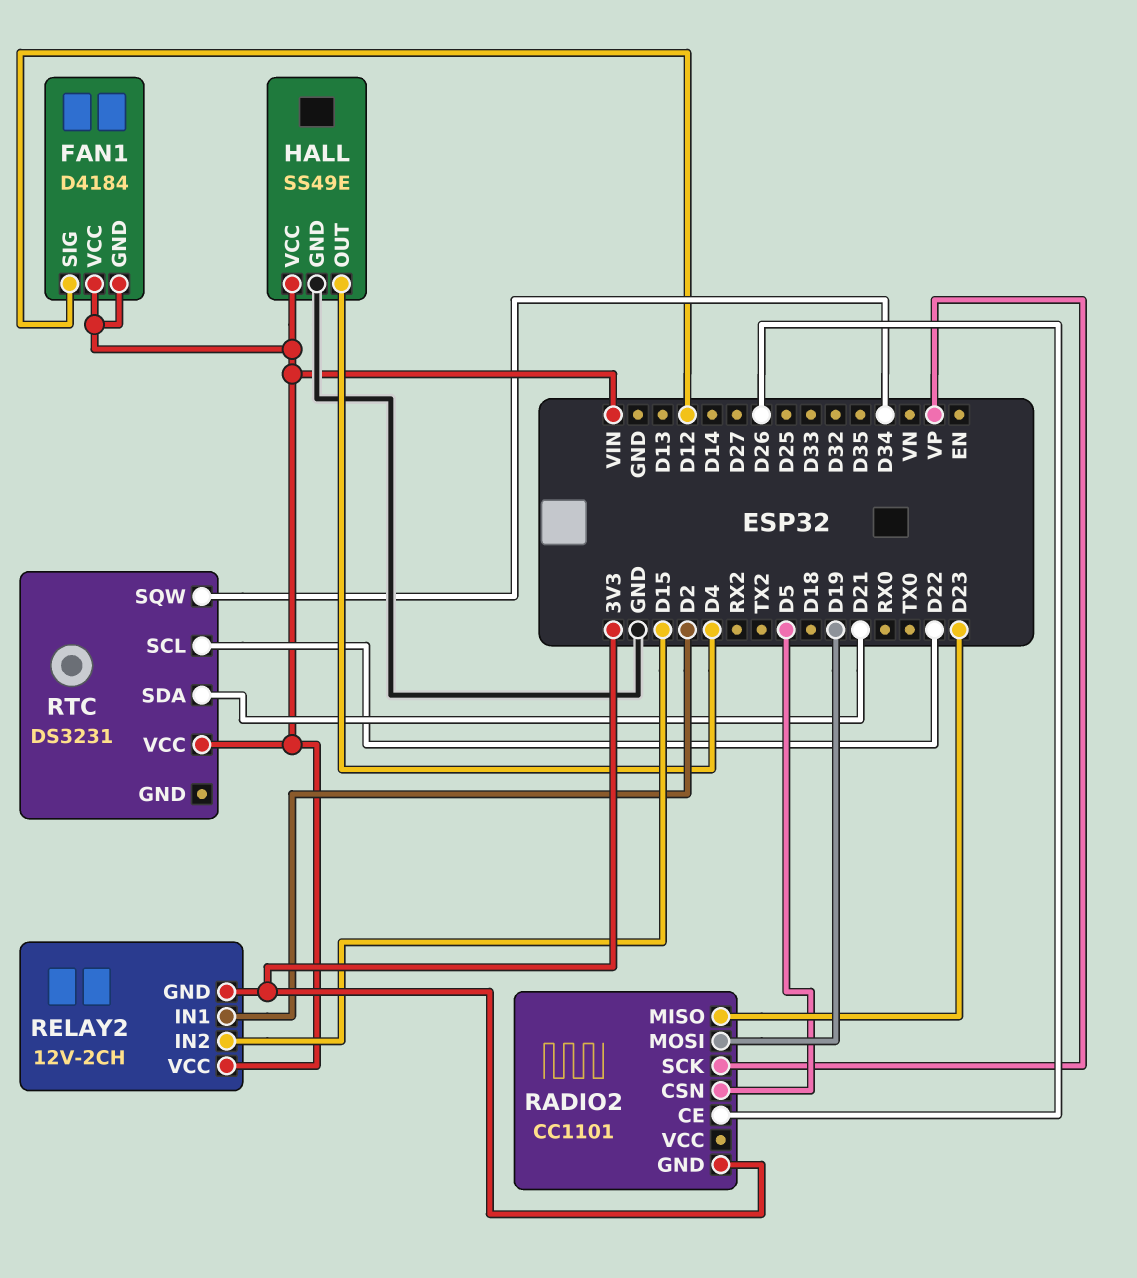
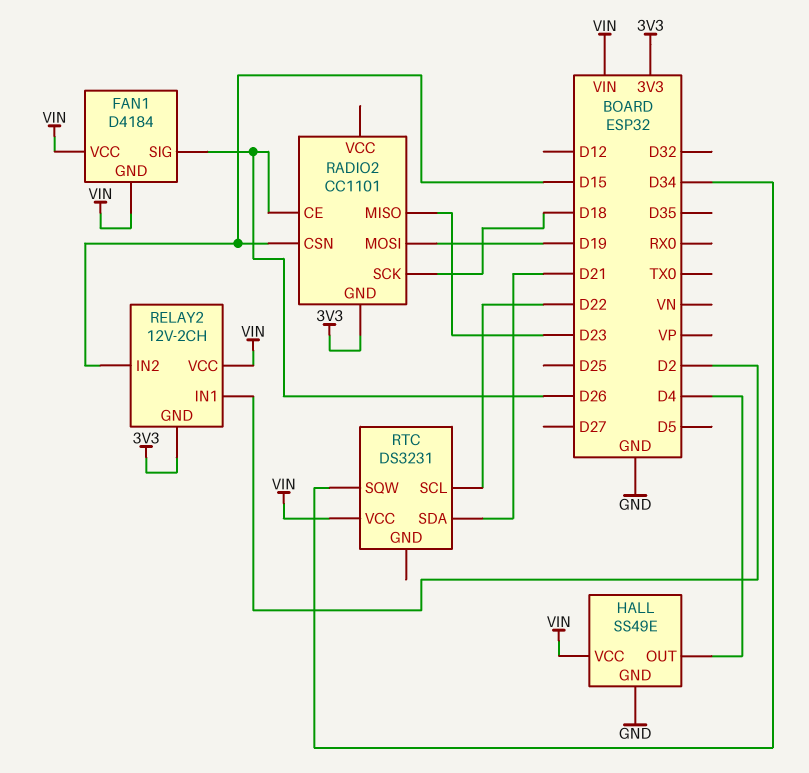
FAN1 pin SIG: D12 -> D26
RADIO2 pin CSN: D5 -> D15
RADIO2 pin SCK: VP -> D18

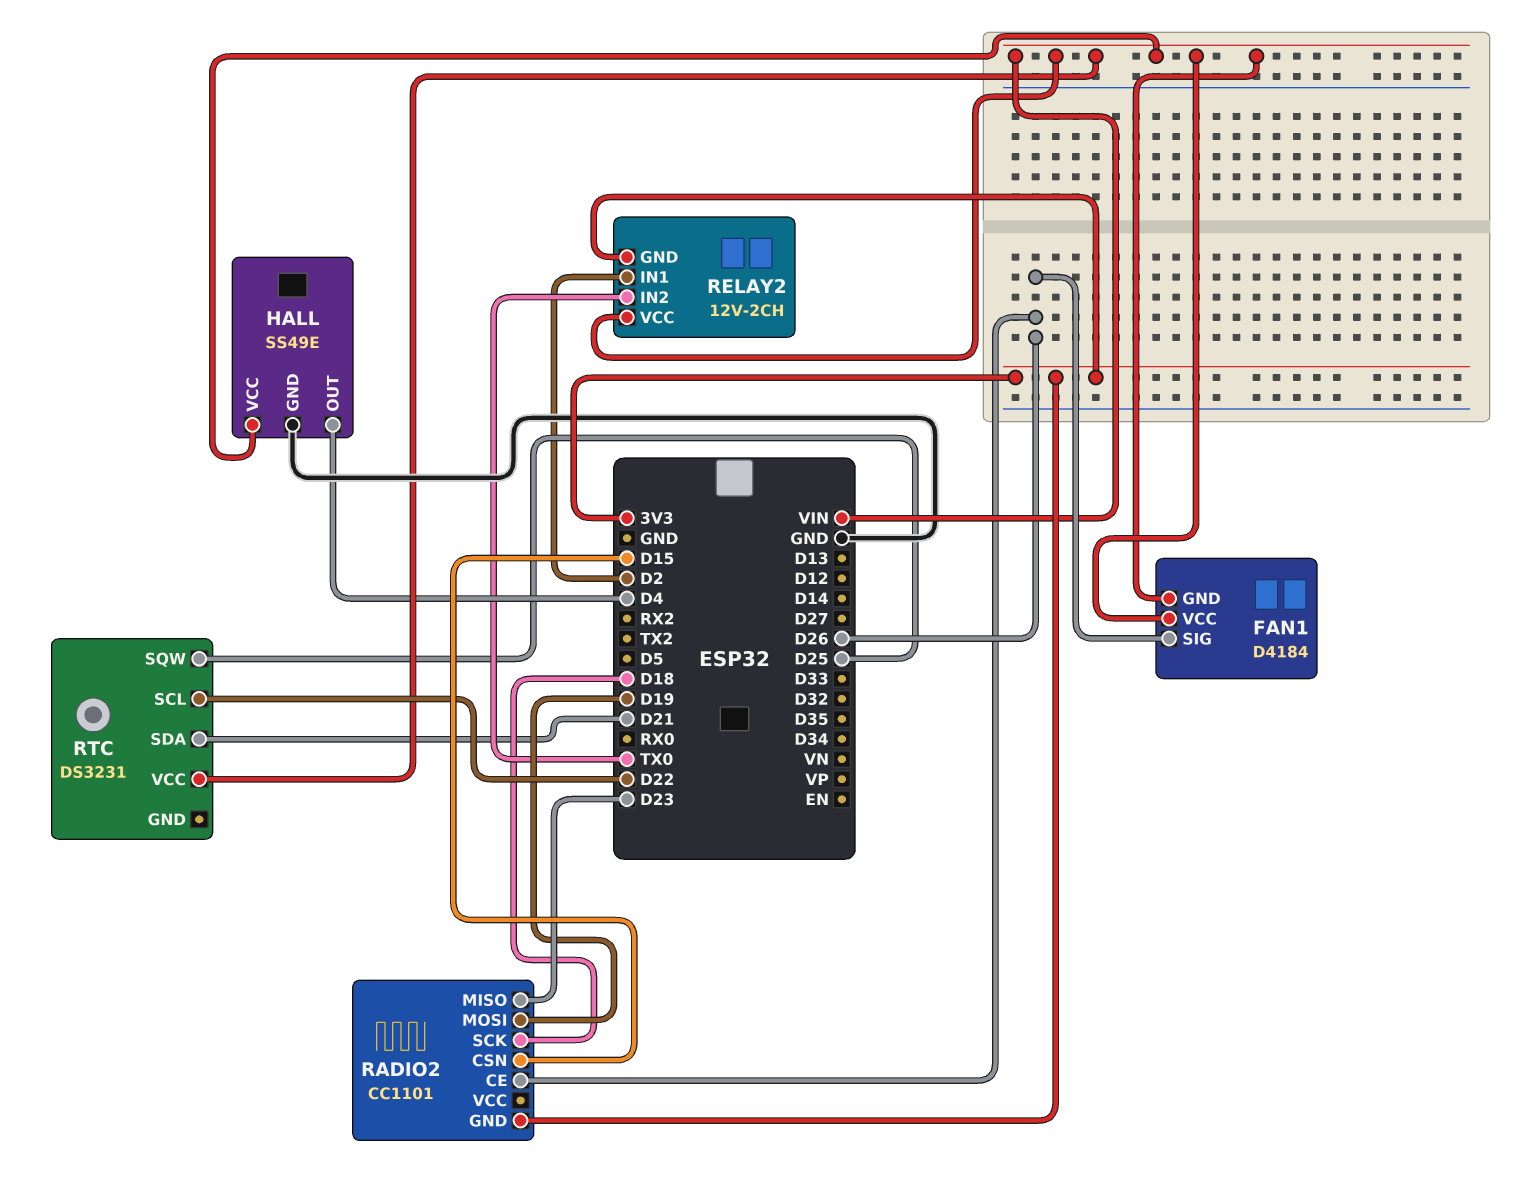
RELAY2 pin IN2: D15 -> TX0
RTC pin SQW: D34 -> D25

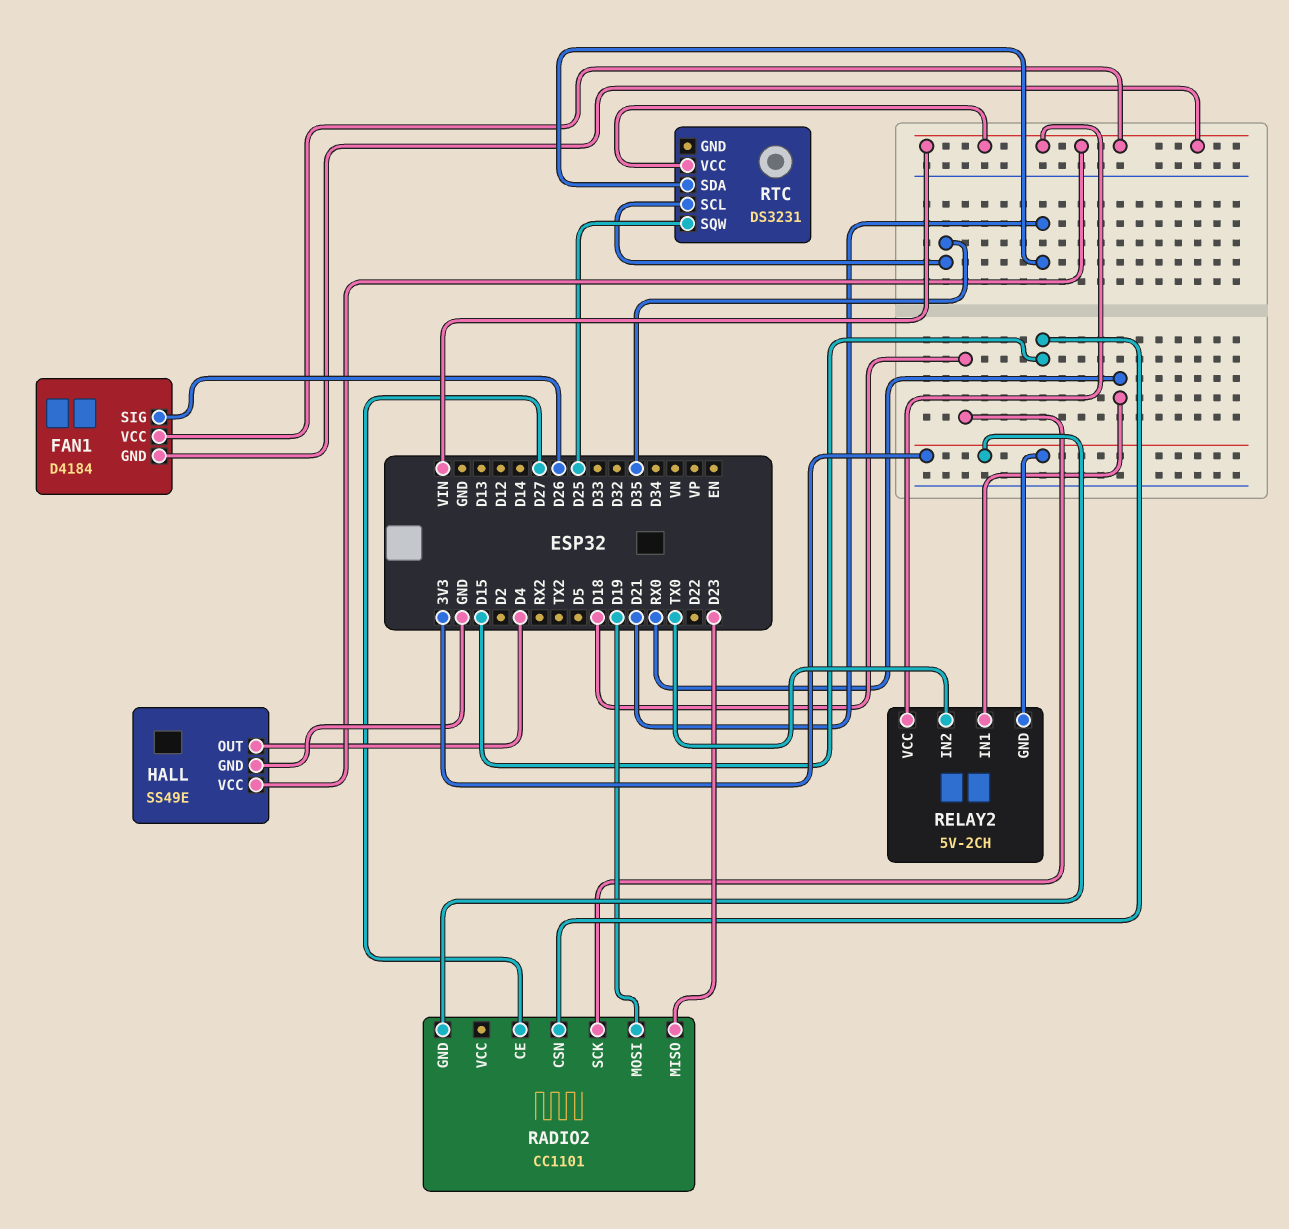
RADIO2 pin CE: D26 -> D27
RELAY2: 12V-2CH -> 5V-2CH
RELAY2 pin IN1: D2 -> RX0
RTC pin SCL: D22 -> D35

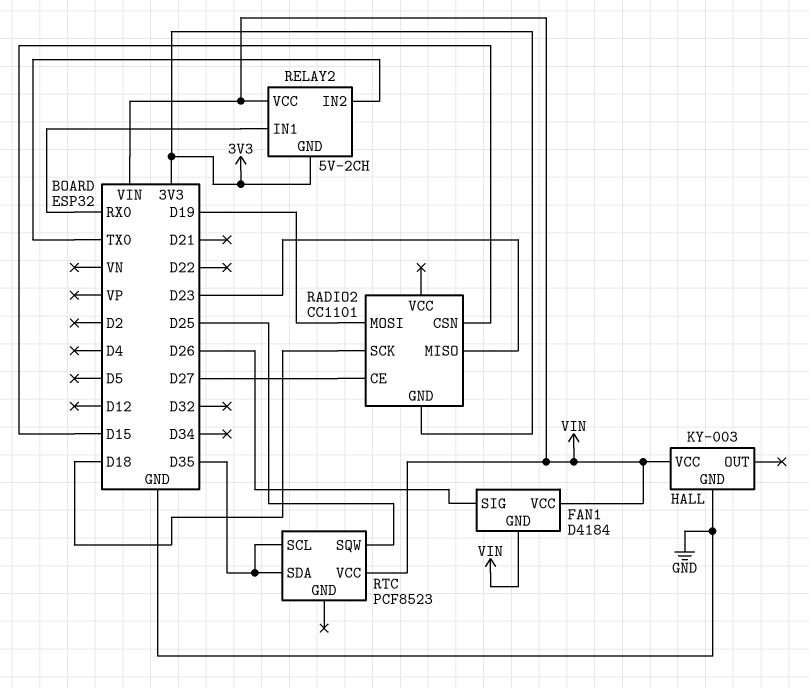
HALL: SS49E -> KY-003
HALL pin OUT: D4 -> none
RTC: DS3231 -> PCF8523
RTC pin SDA: D21 -> D35

